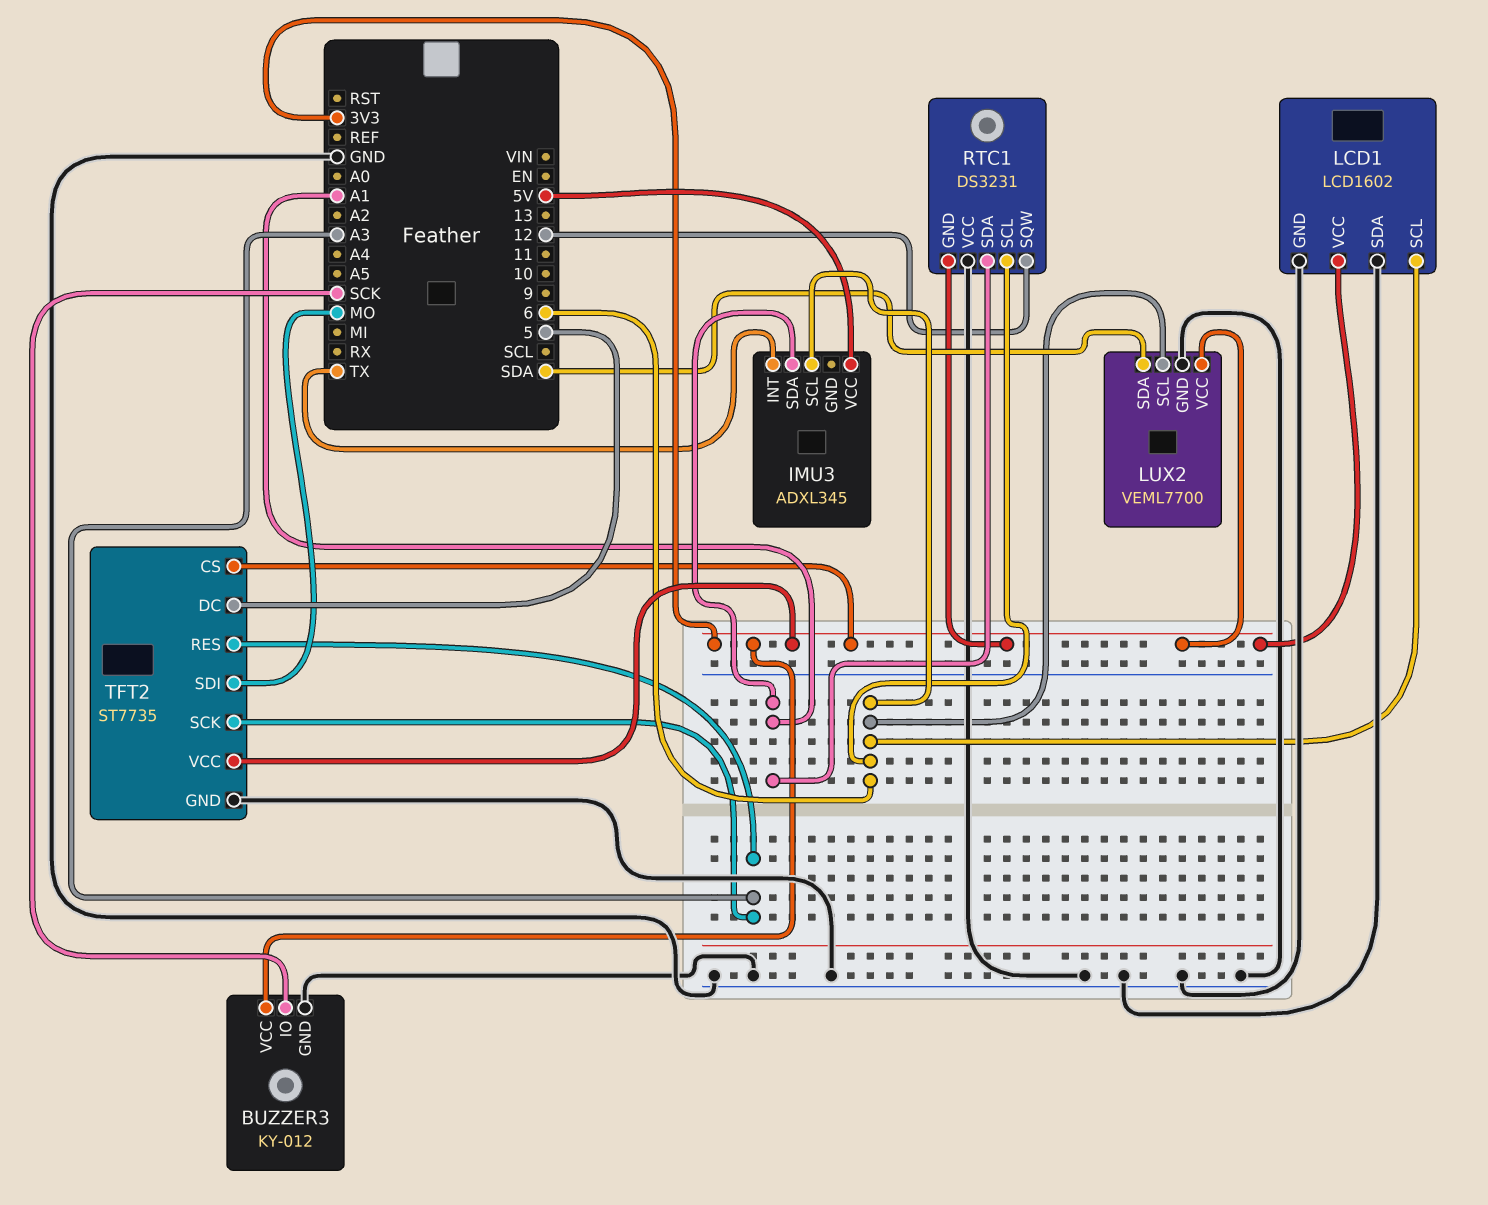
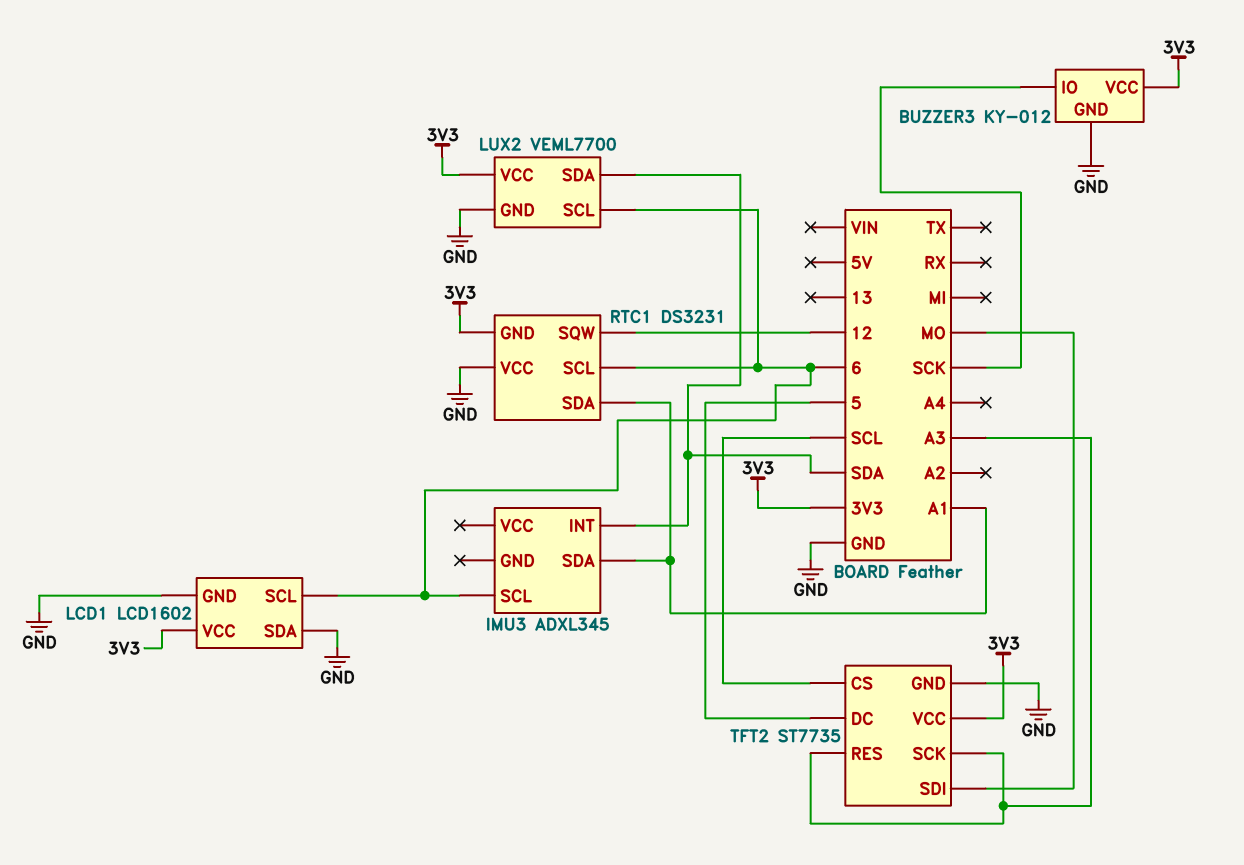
IMU3 pin INT: TX -> SDA
IMU3 pin VCC: 5V -> none
TFT2 pin CS: 3V3 -> SCL

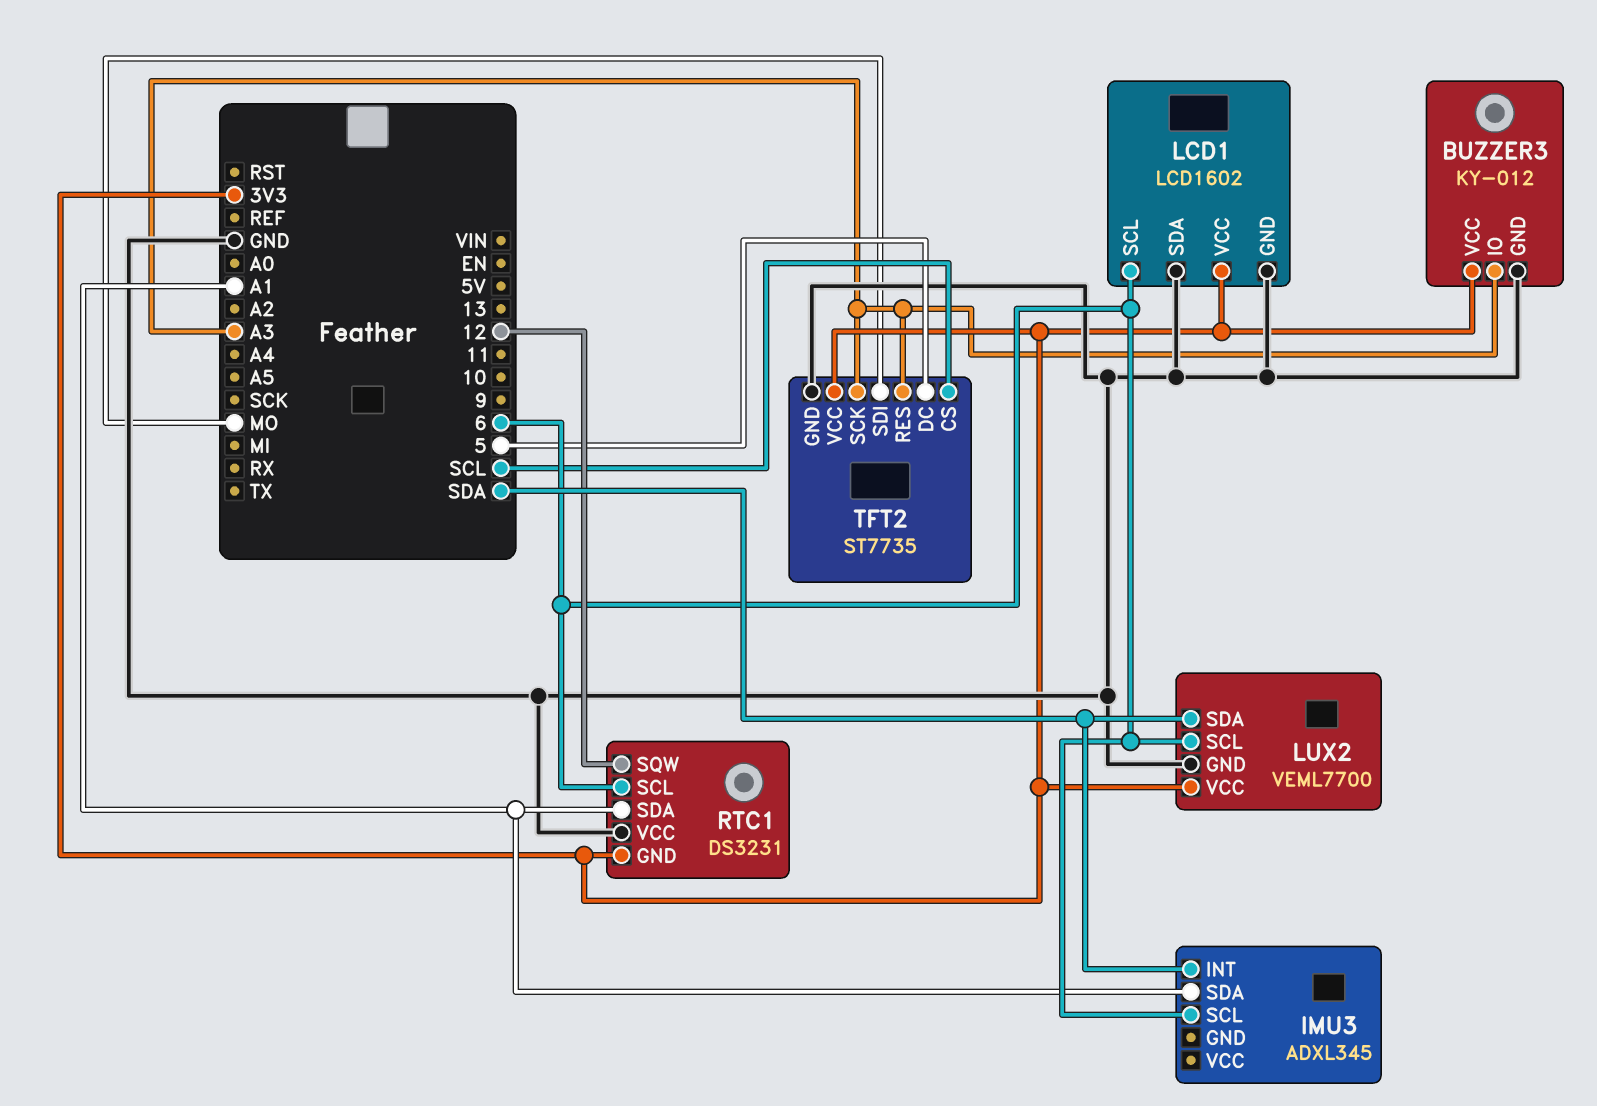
BUZZER3 pin IO: SCK -> A3

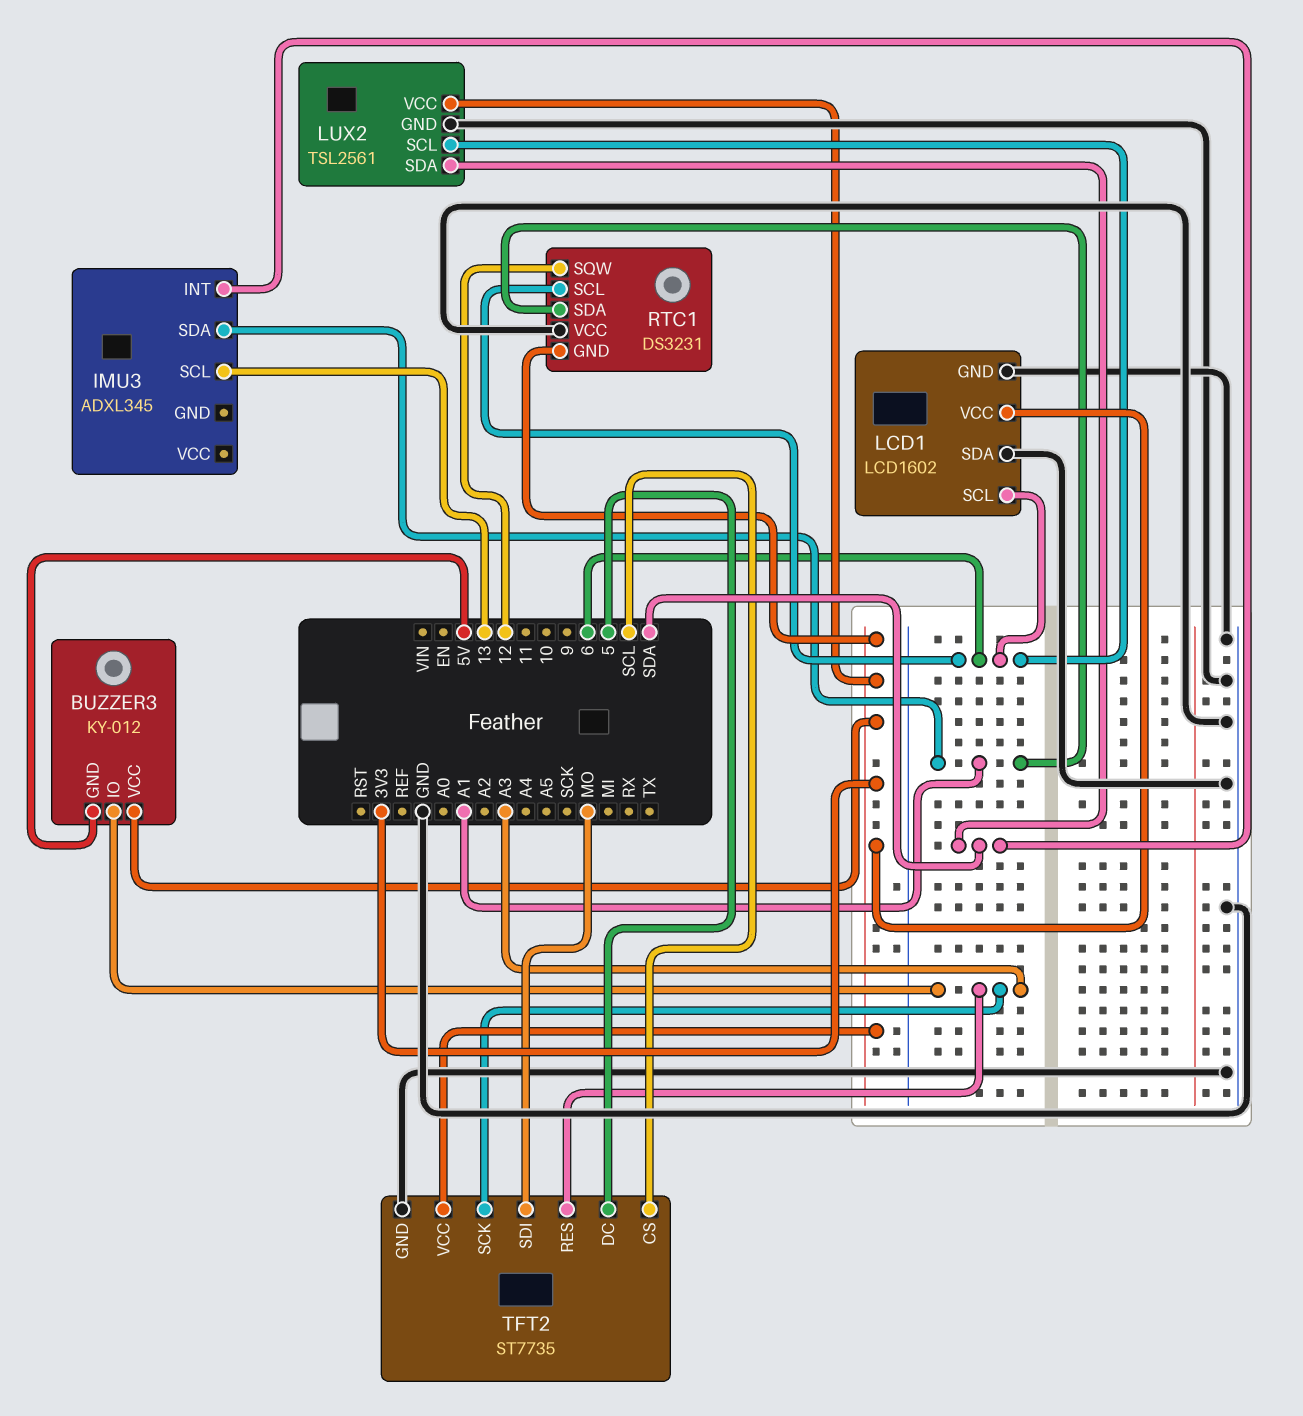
BUZZER3 pin GND: GND -> 5V
IMU3 pin SCL: 6 -> 13
LUX2: VEML7700 -> TSL2561

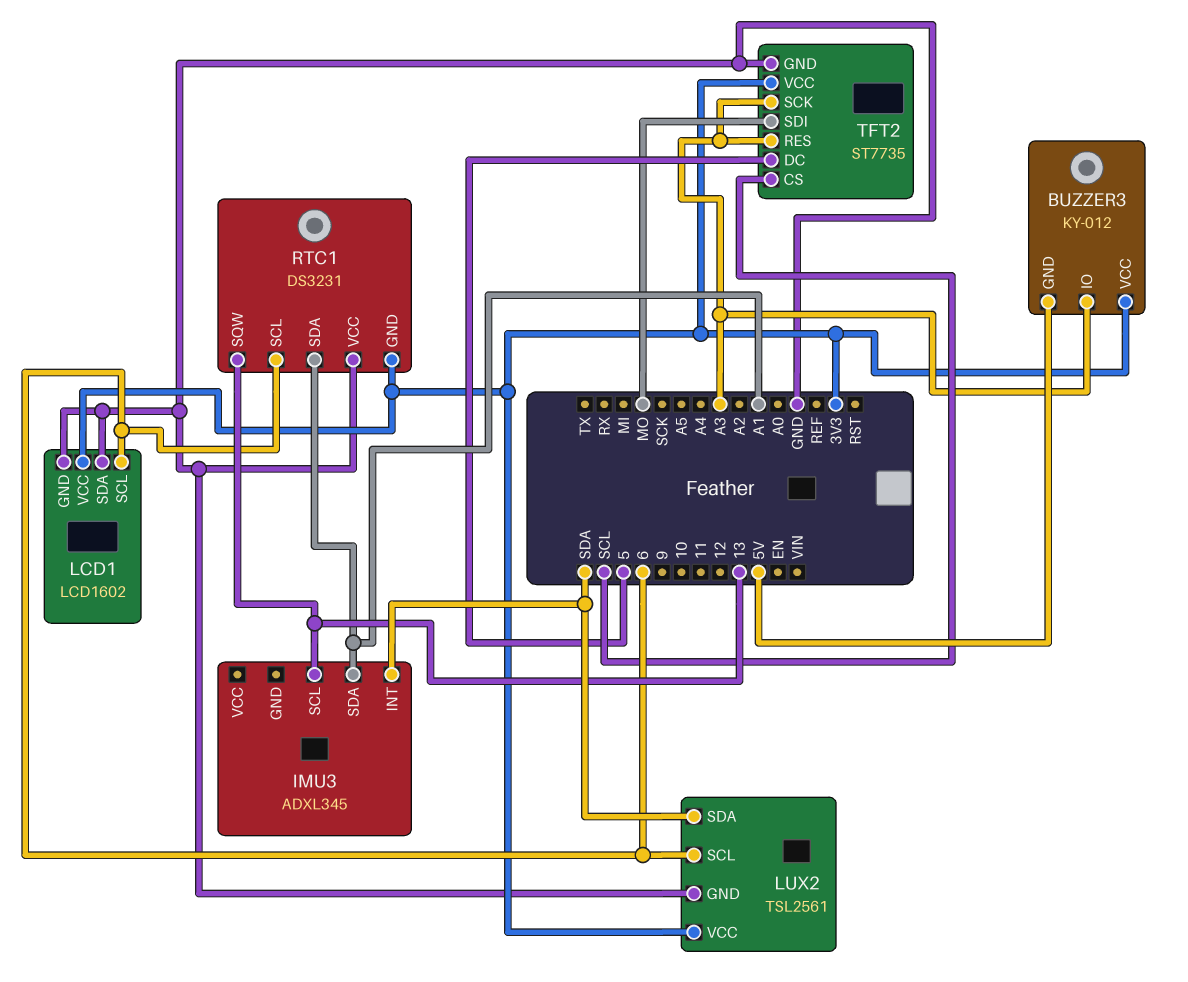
RTC1 pin SQW: 12 -> 13

